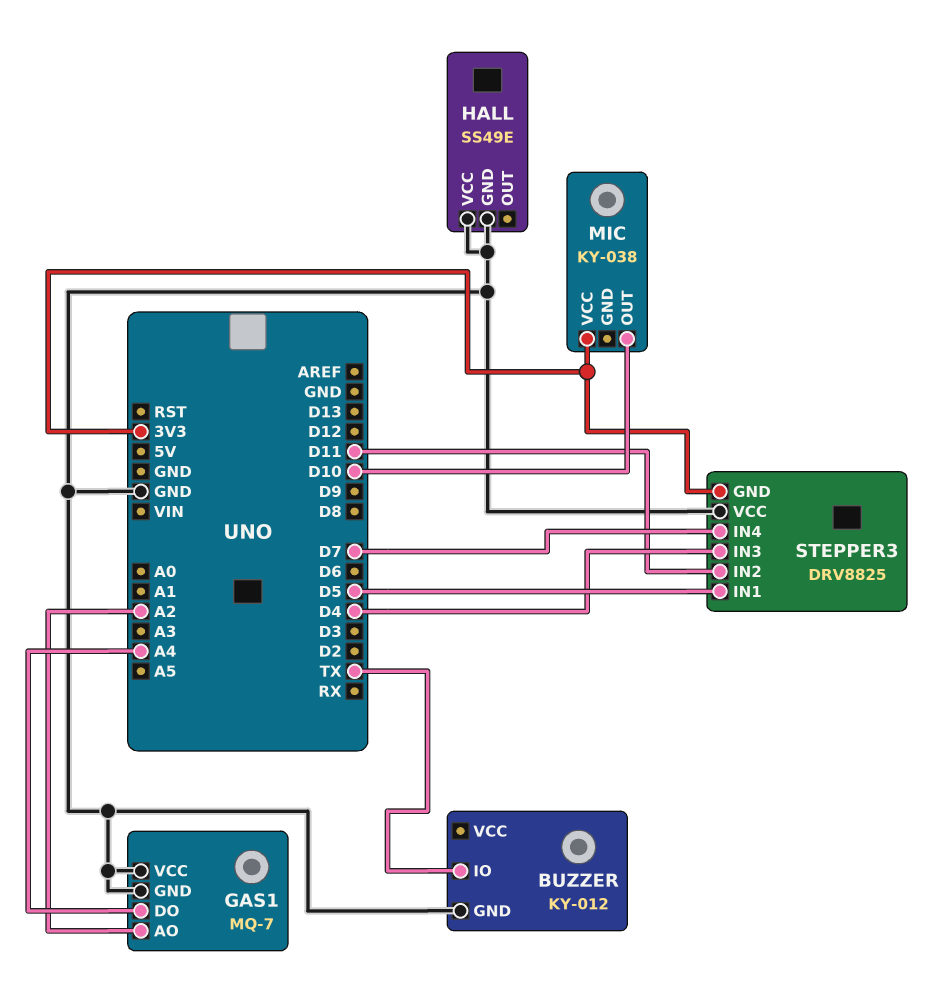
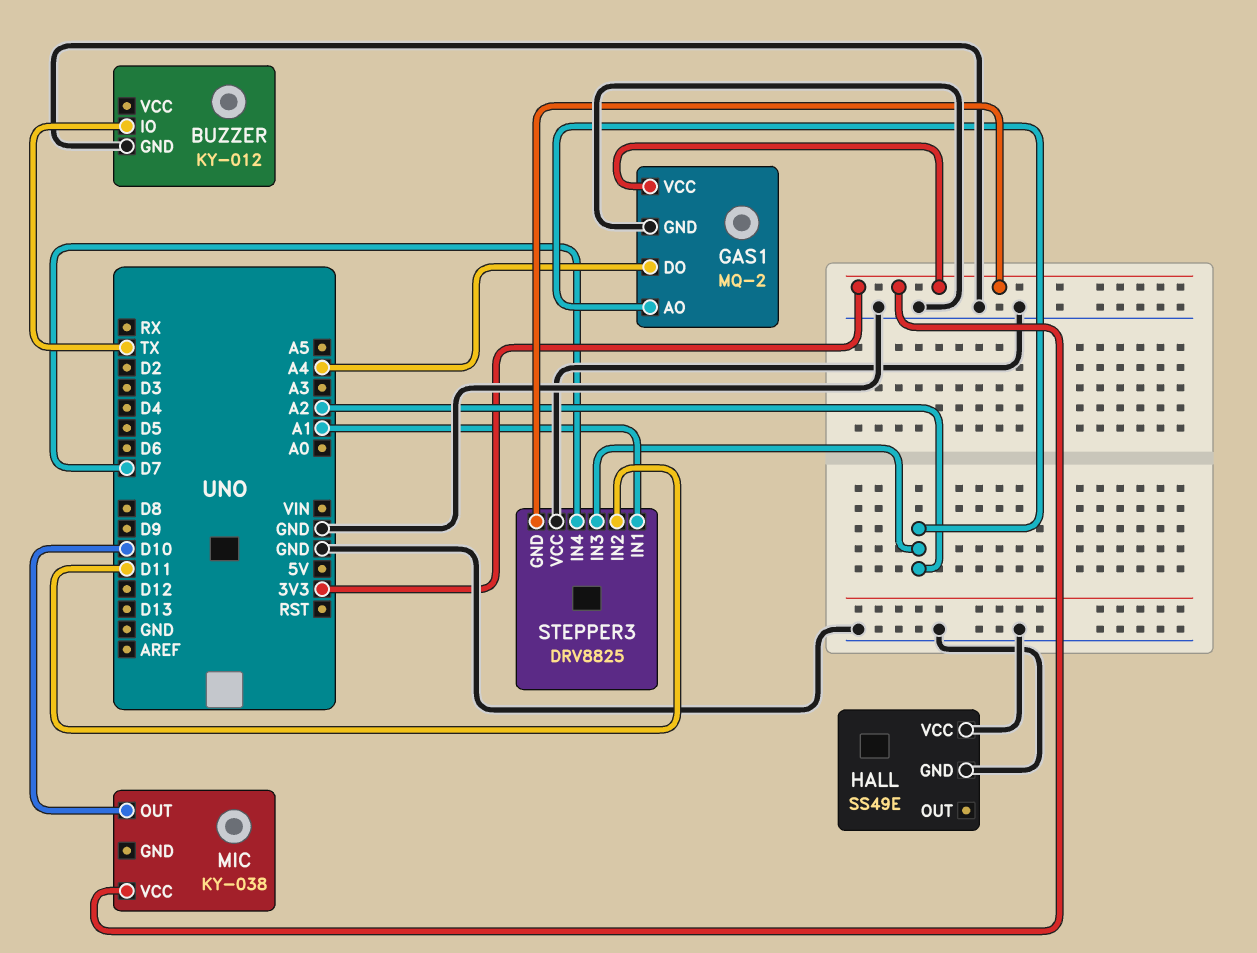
GAS1: MQ-7 -> MQ-2
GAS1 pin VCC: GND -> 3V3
STEPPER3 pin IN1: D5 -> A1
STEPPER3 pin IN3: D4 -> A2

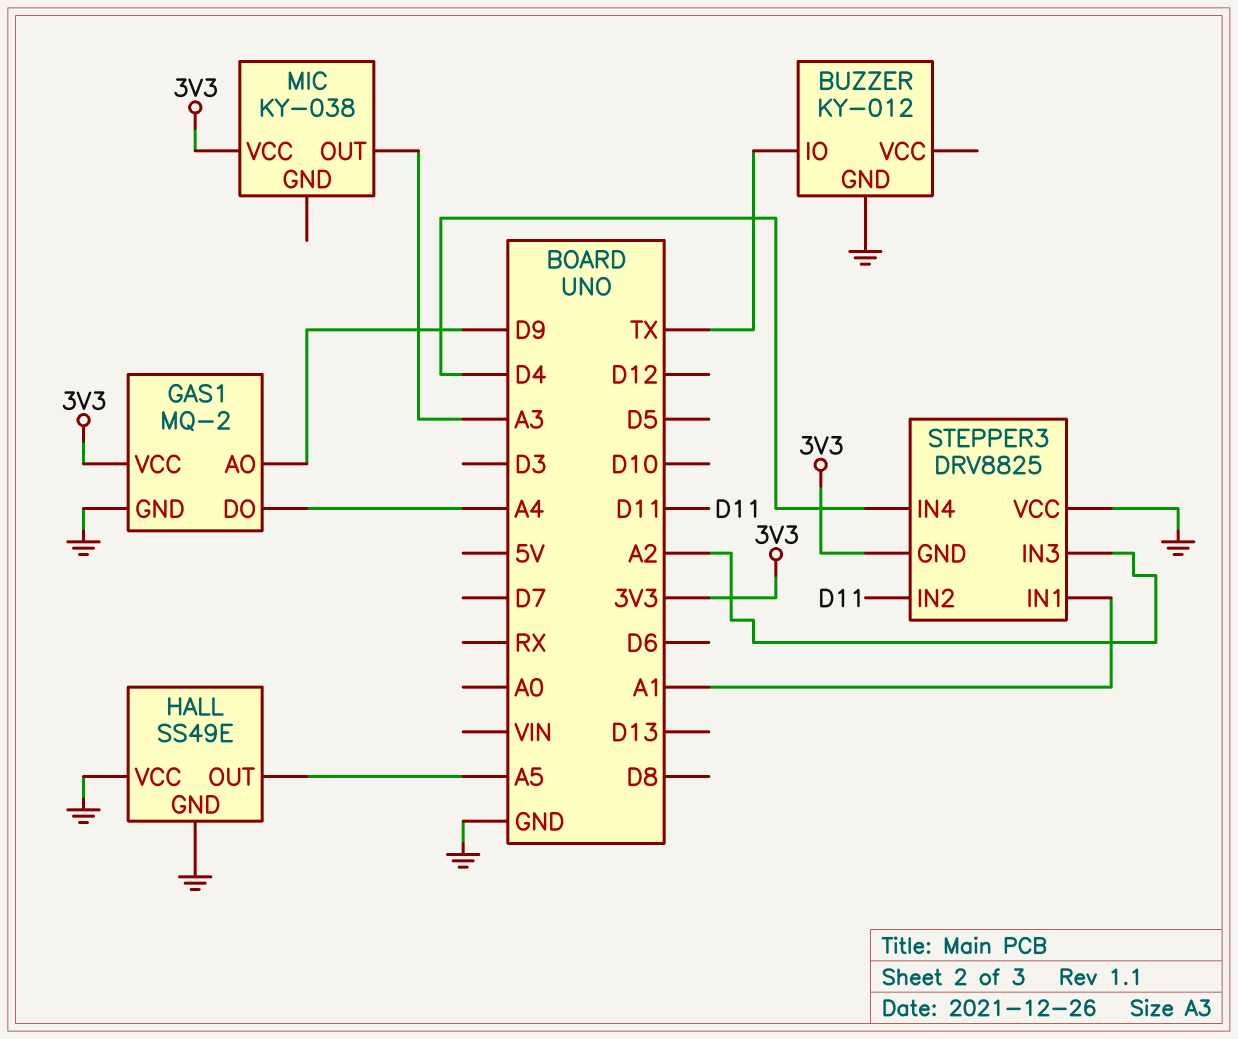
GAS1 pin AO: A2 -> D9
HALL pin OUT: none -> A5
MIC pin OUT: D10 -> A3
STEPPER3 pin IN4: D7 -> D4

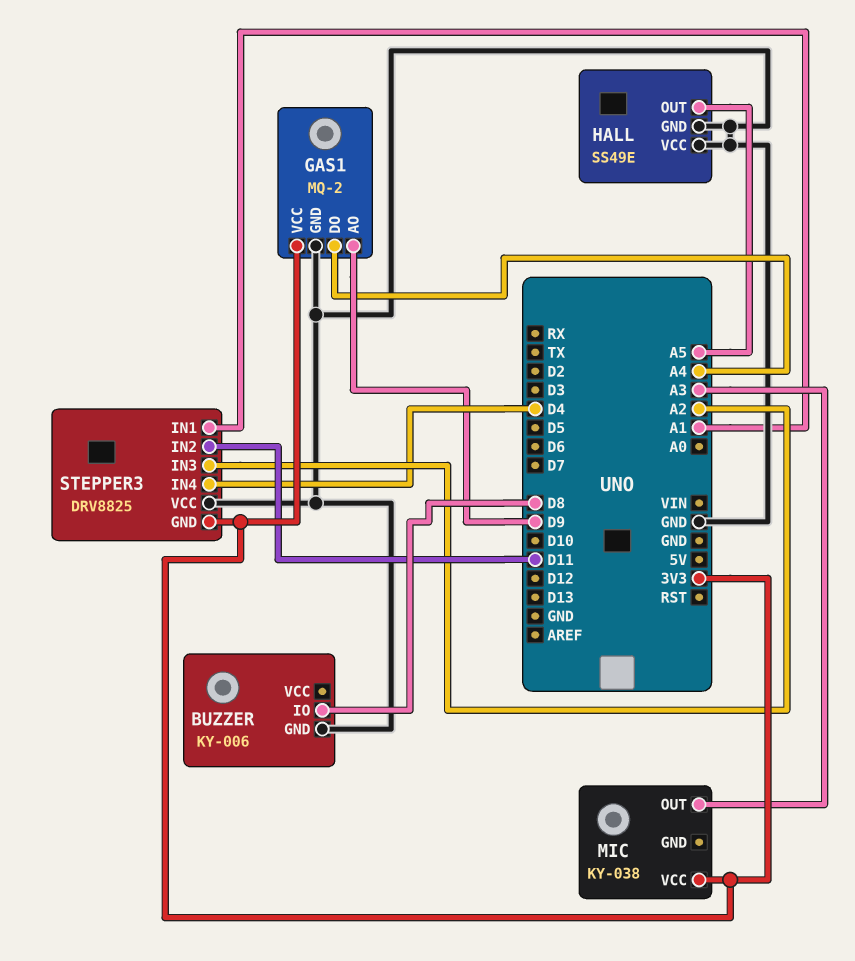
BUZZER: KY-012 -> KY-006
BUZZER pin IO: TX -> D8

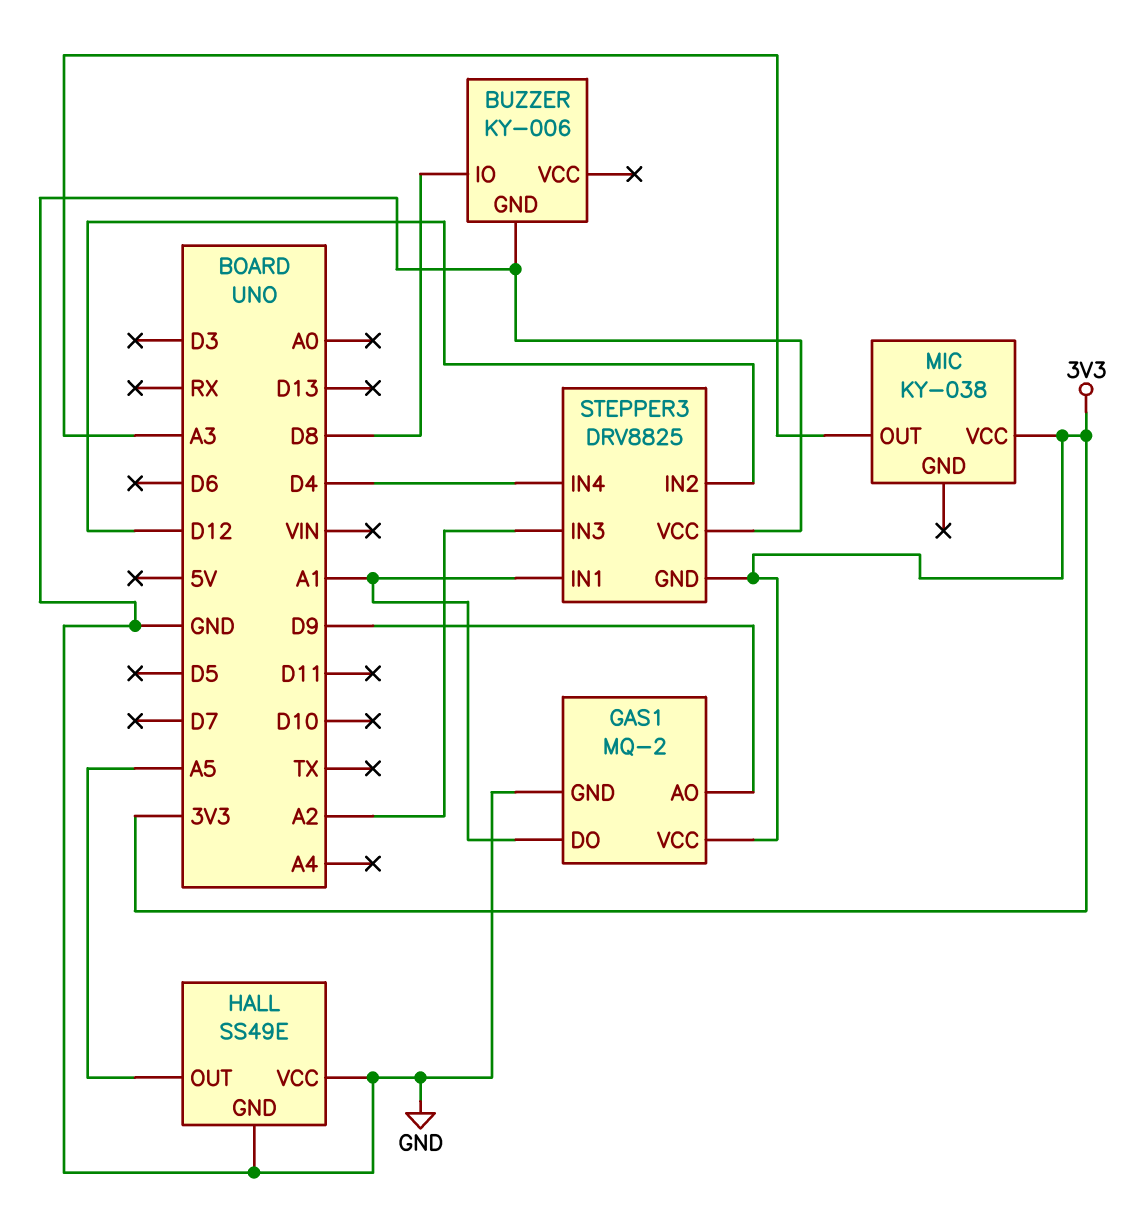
GAS1 pin DO: A4 -> A1
STEPPER3 pin IN2: D11 -> D12

